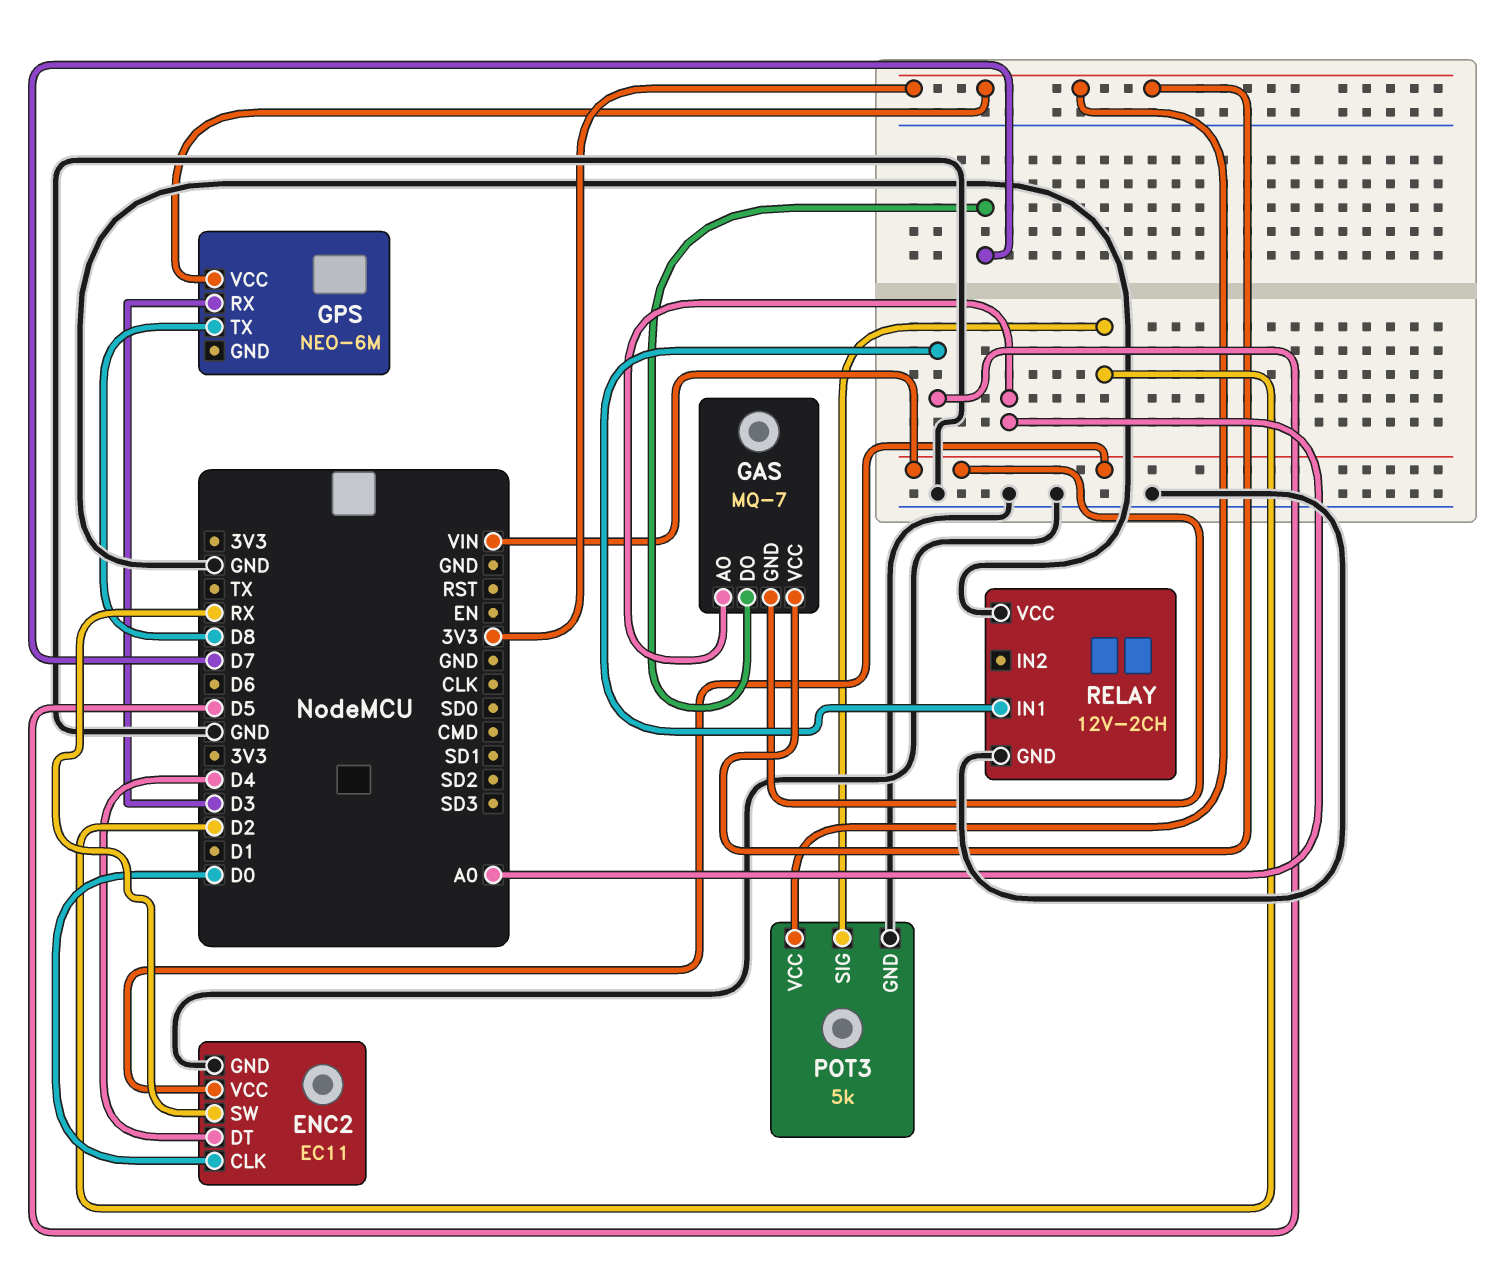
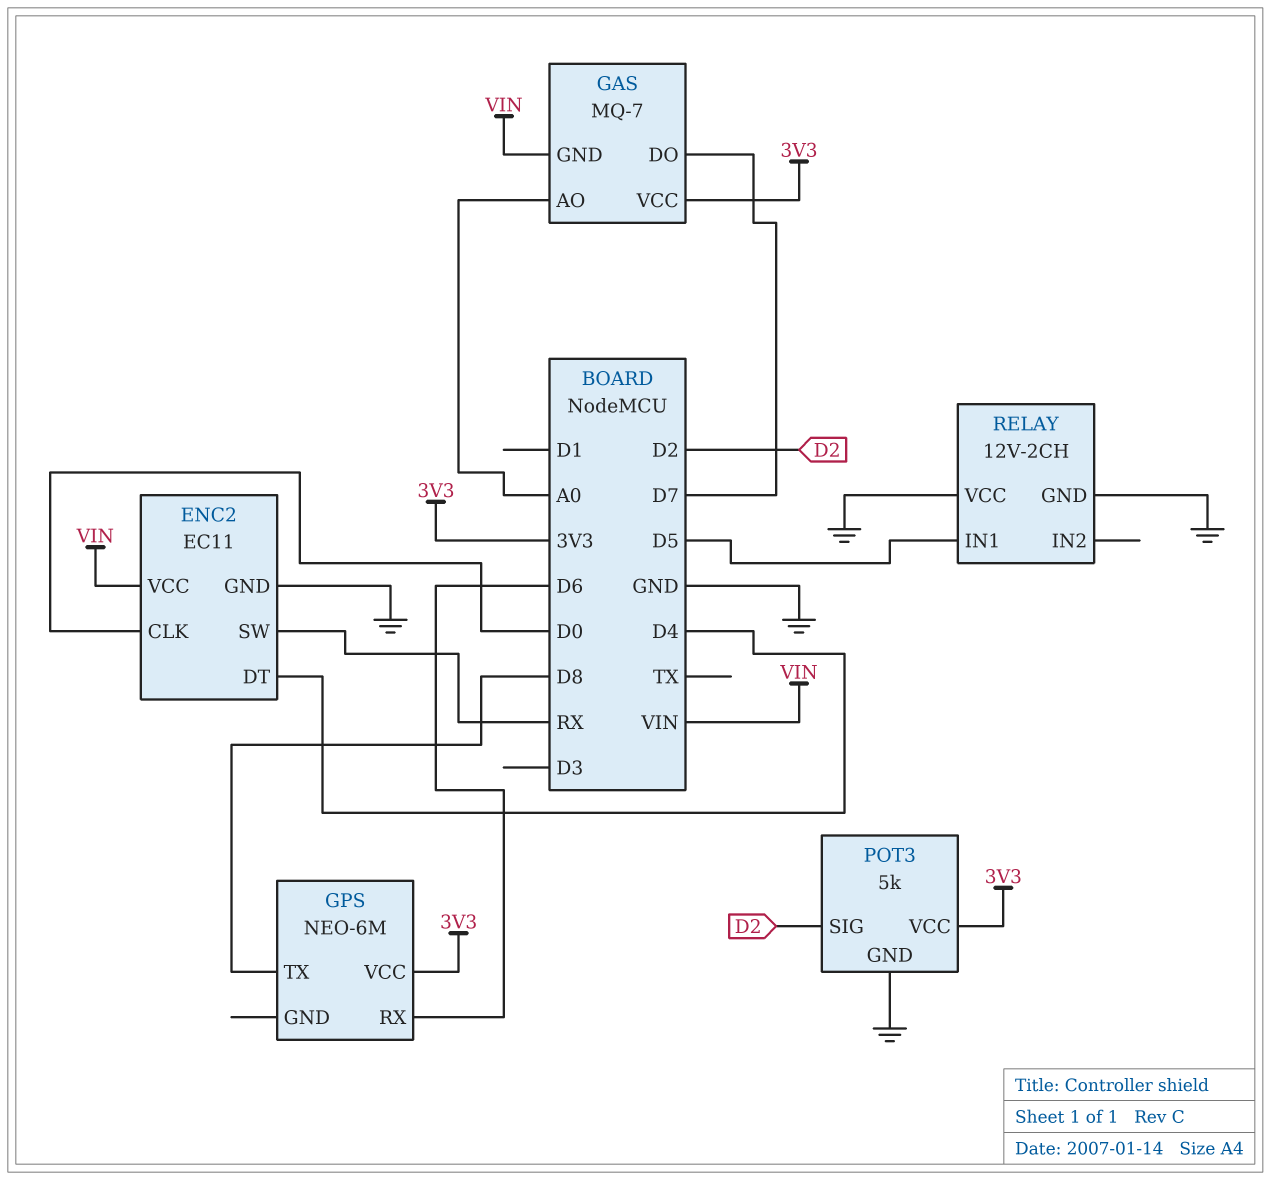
GPS pin RX: D3 -> D6

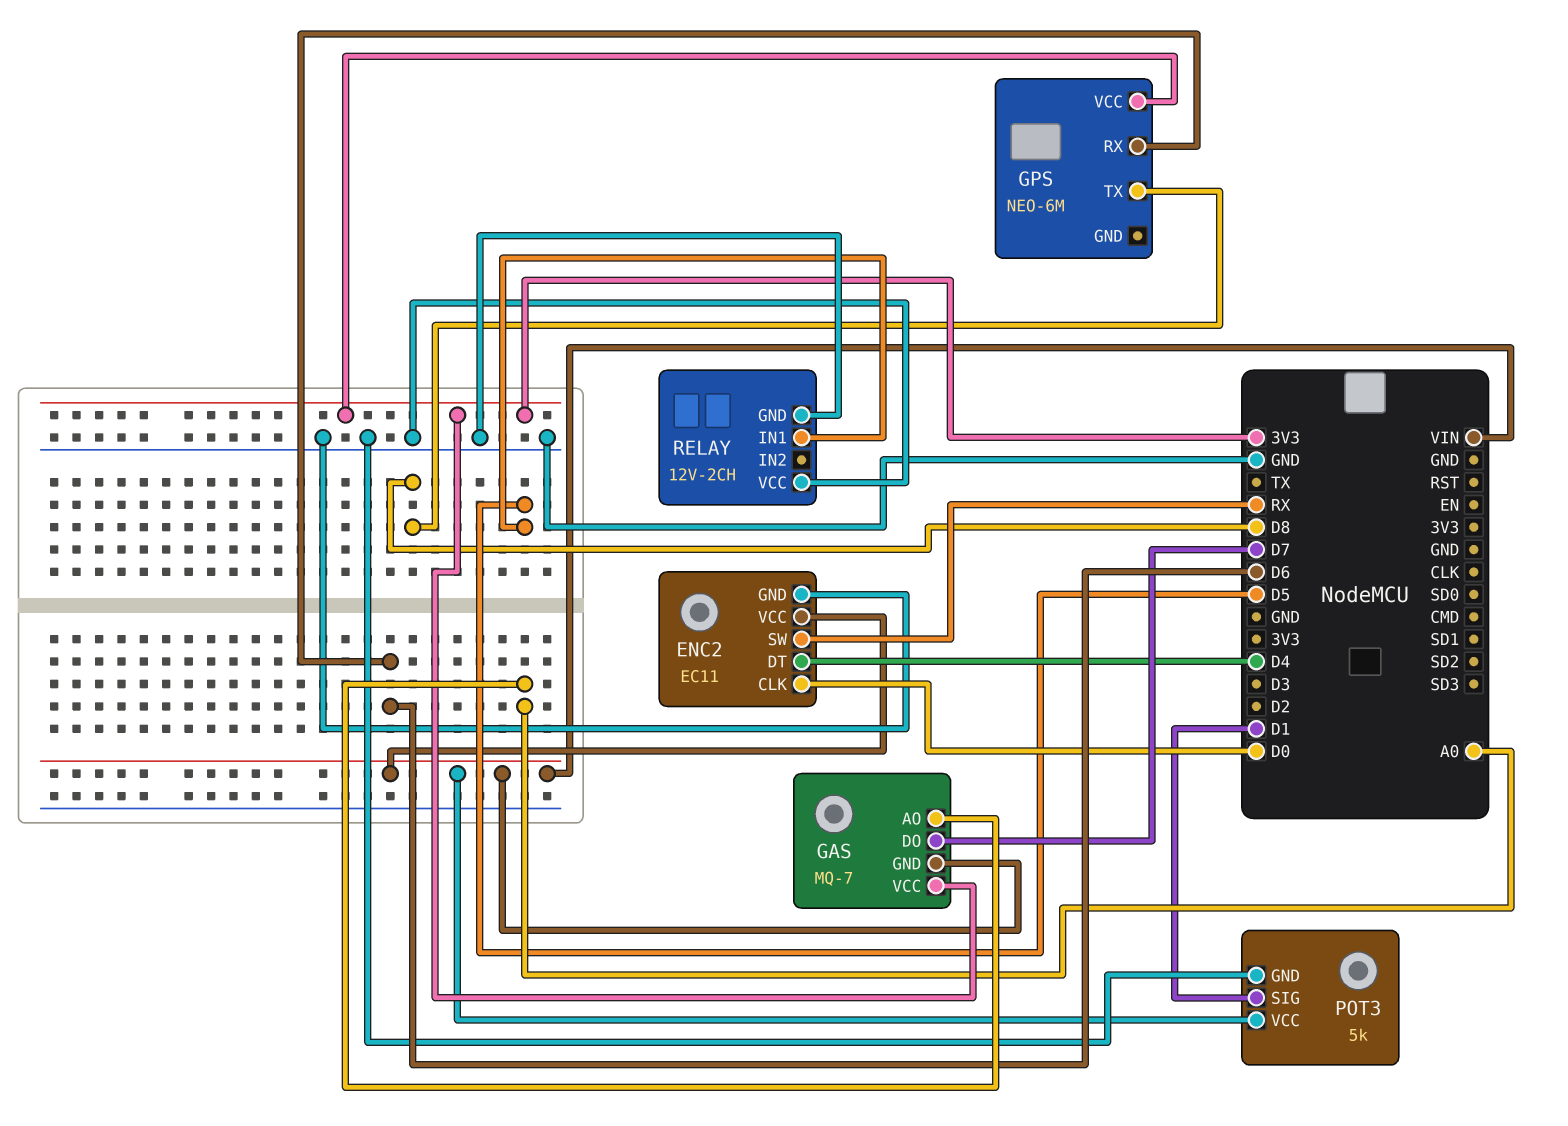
POT3 pin SIG: D2 -> D1
POT3 pin VCC: 3V3 -> VIN

